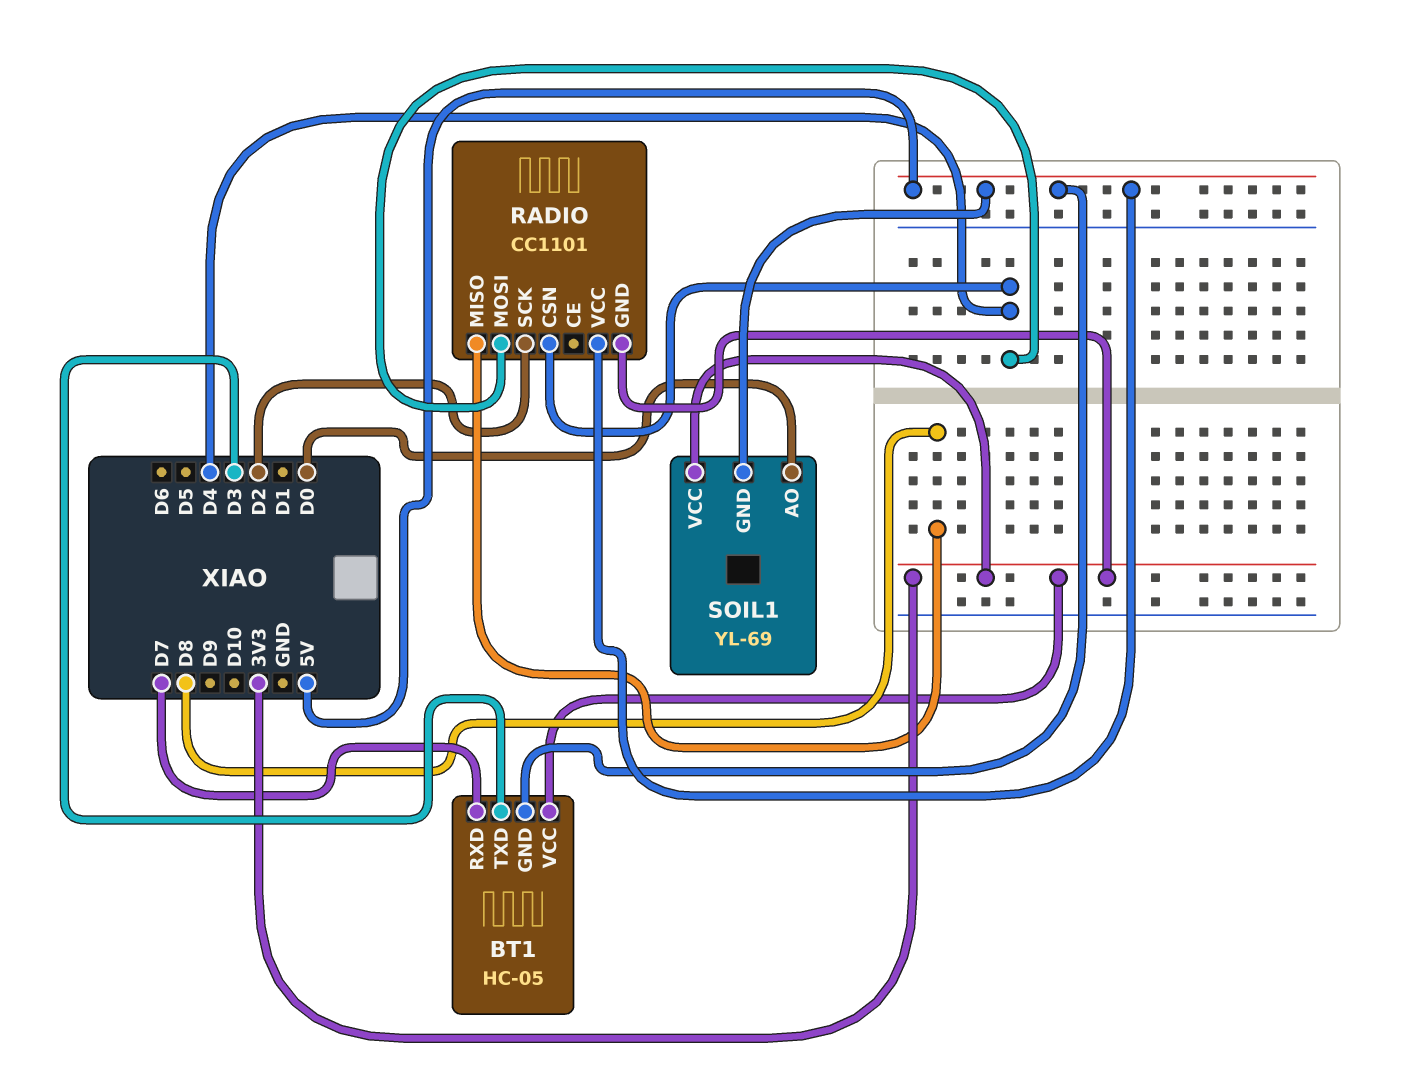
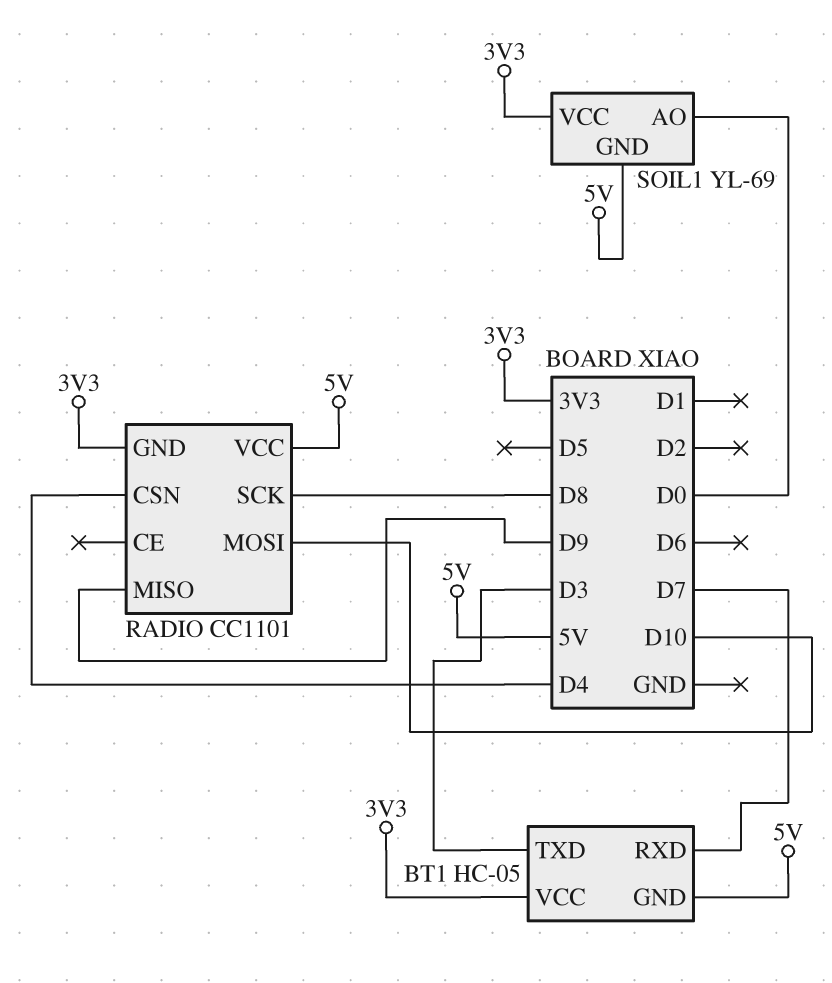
RADIO pin MISO: D8 -> D9
RADIO pin MOSI: D4 -> D10
RADIO pin SCK: D2 -> D8

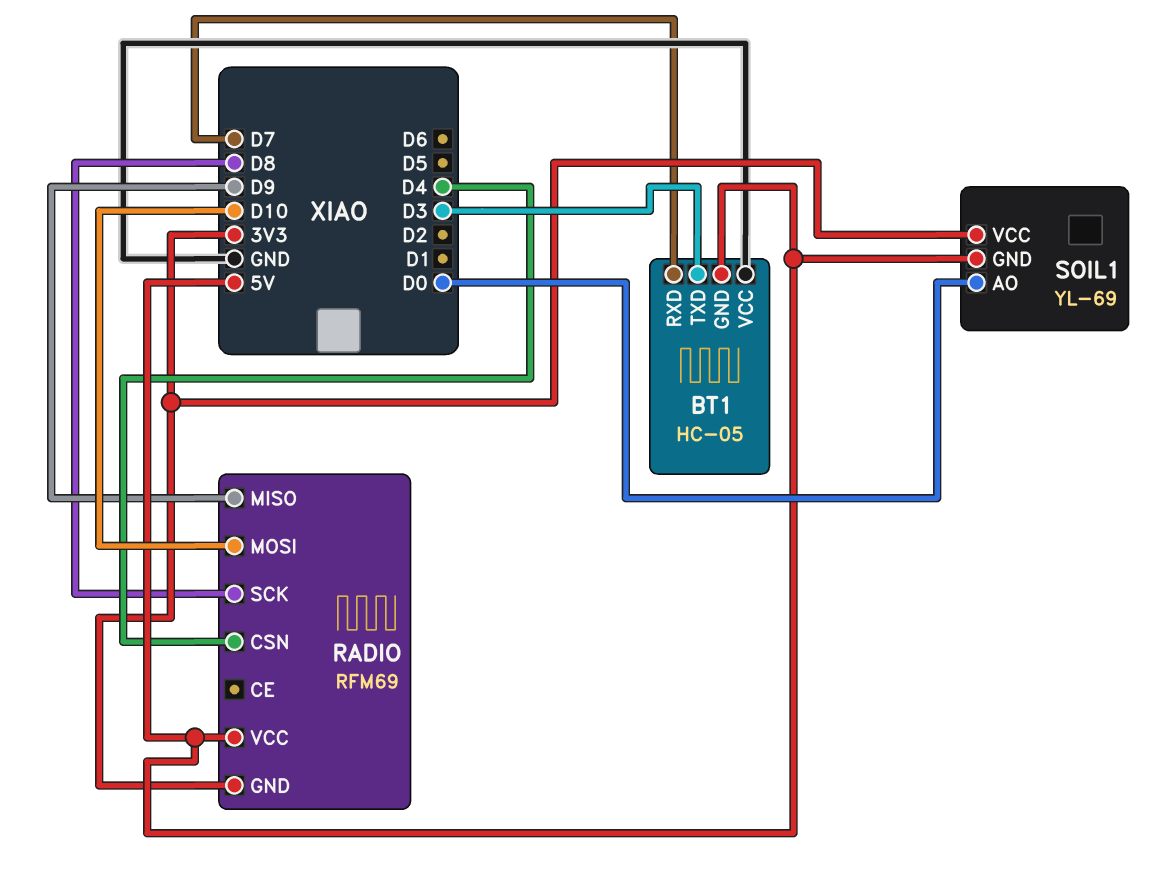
BT1 pin VCC: 3V3 -> GND
RADIO: CC1101 -> RFM69

